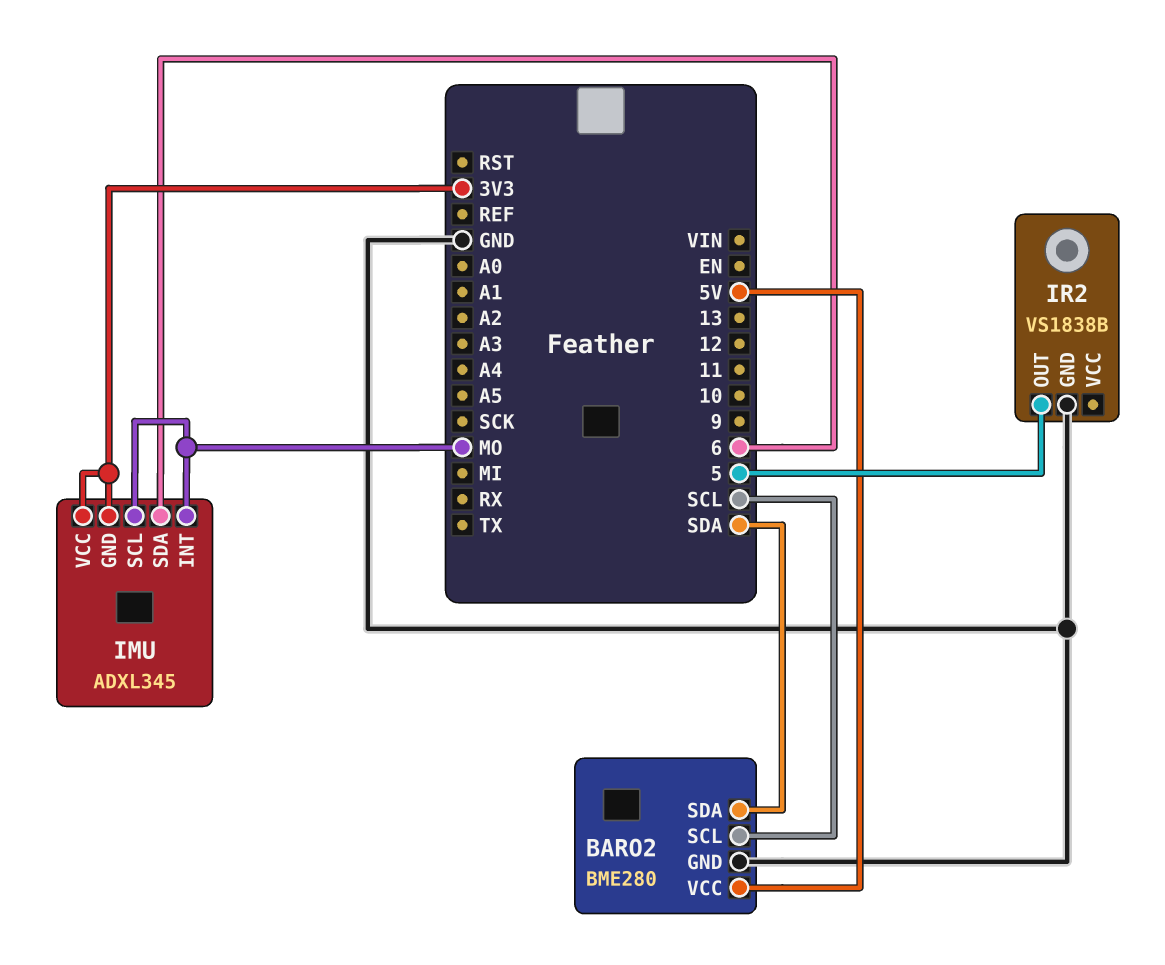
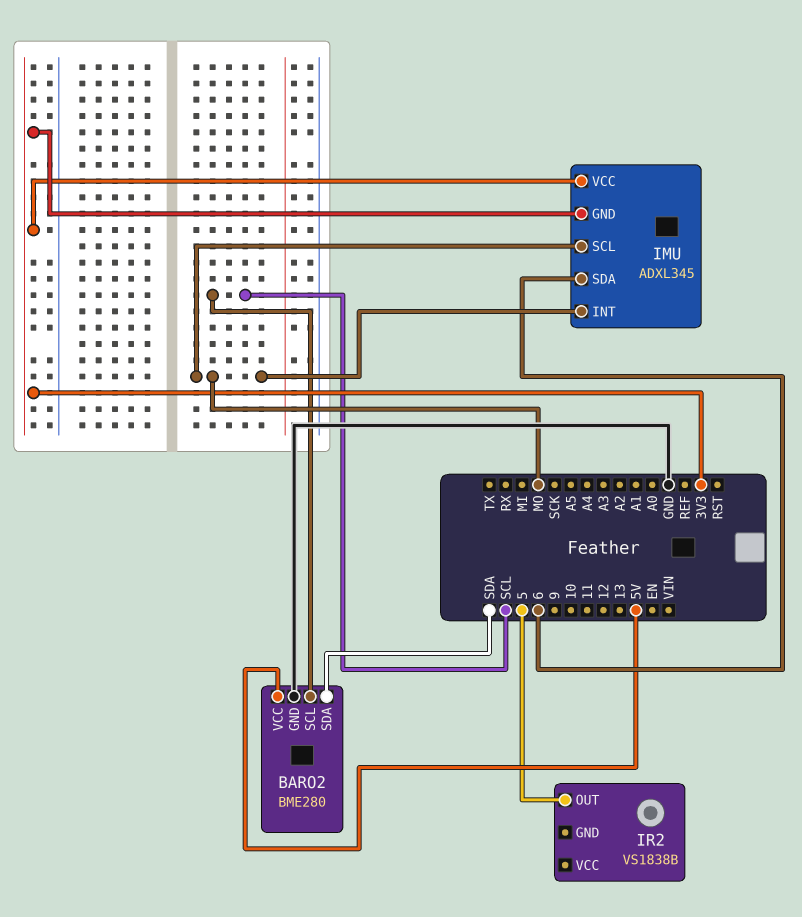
IR2 pin GND: GND -> none

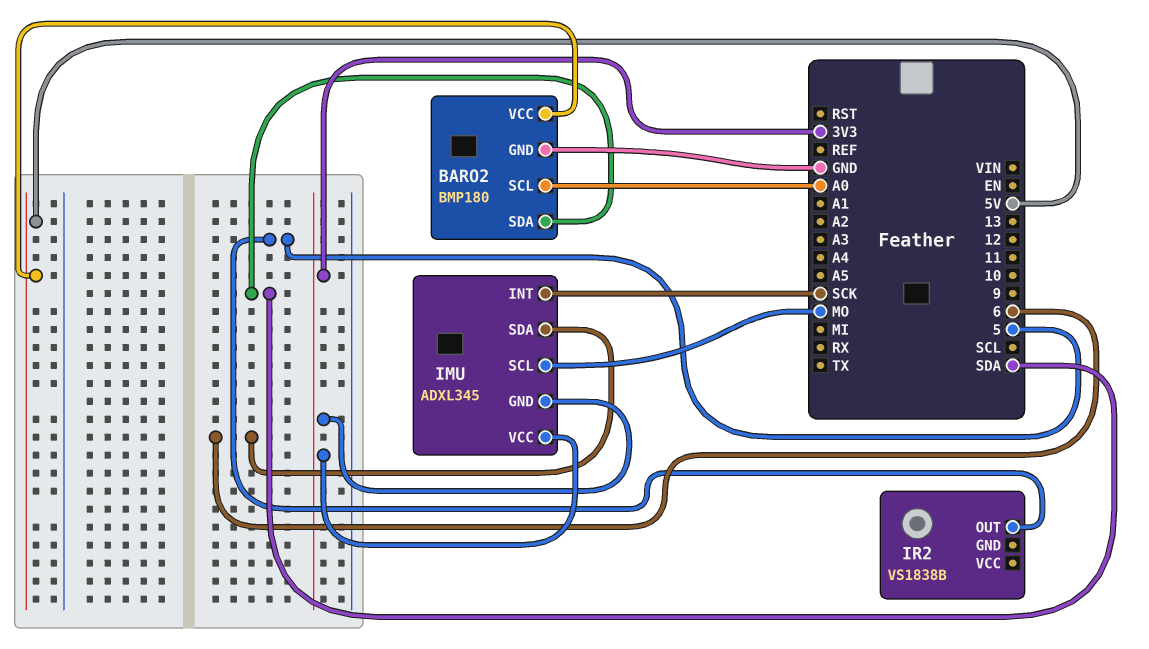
BARO2: BME280 -> BMP180
BARO2 pin SCL: SCL -> A0
IMU pin INT: MO -> SCK

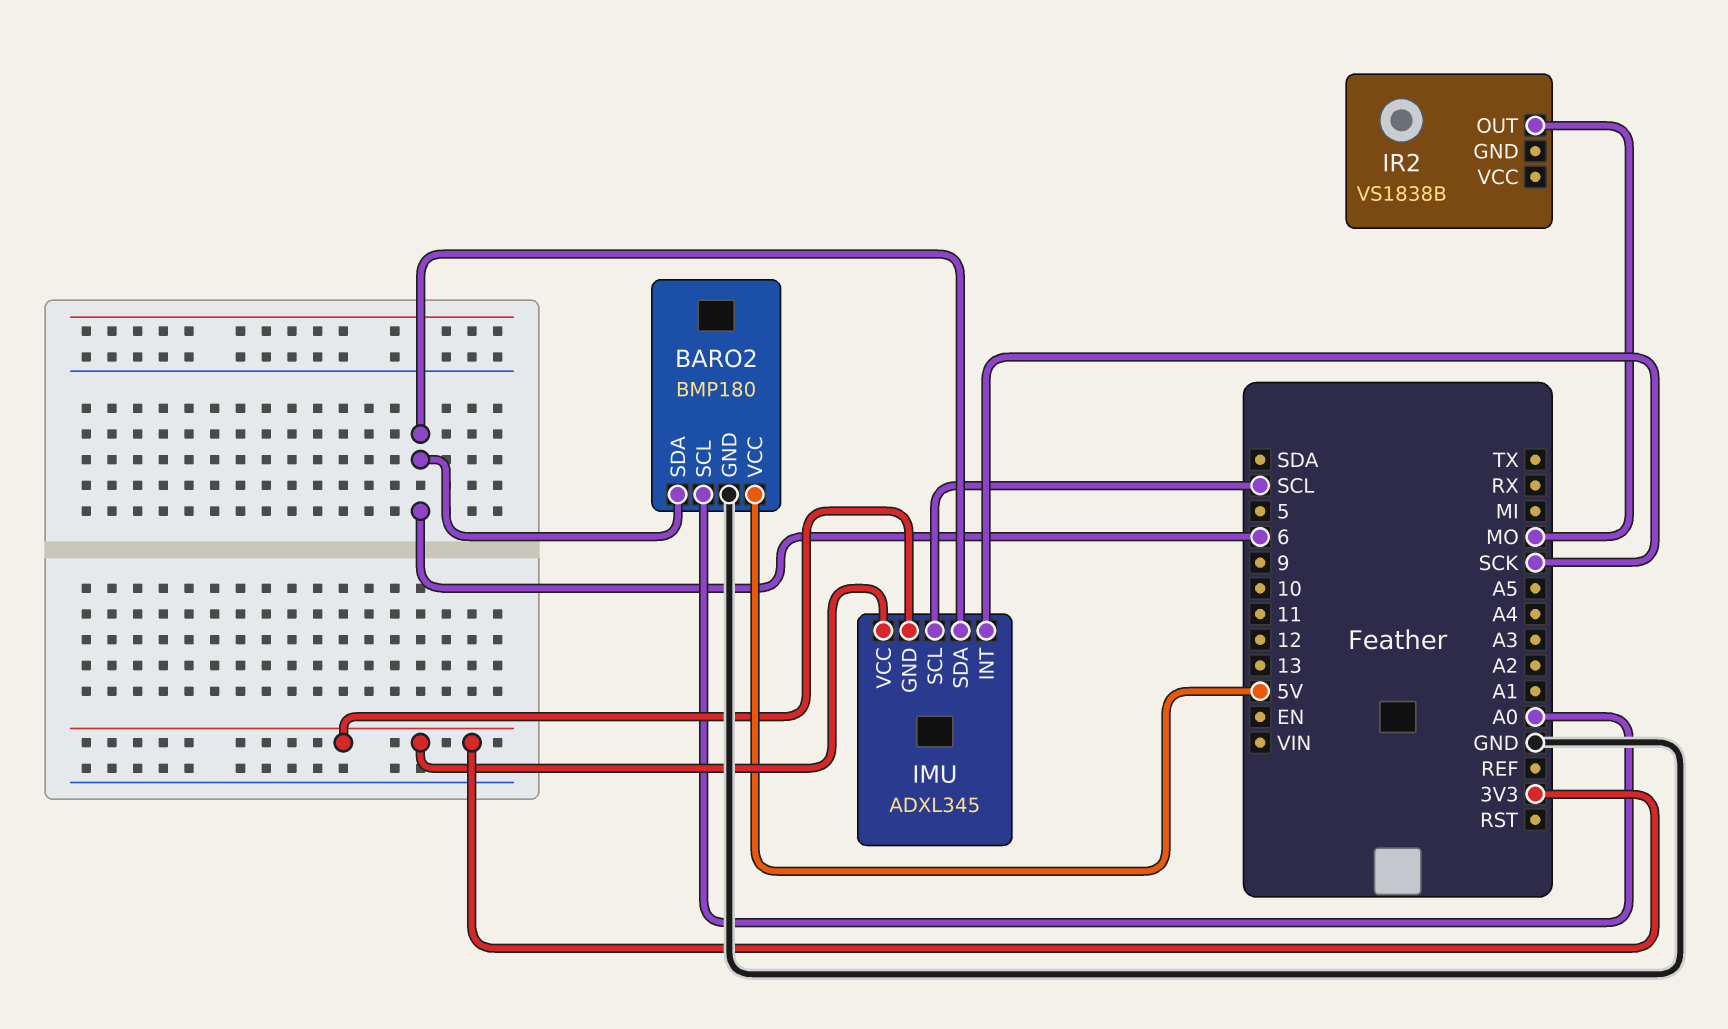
BARO2 pin SDA: SDA -> 6
IMU pin SCL: MO -> SCL
IR2 pin OUT: 5 -> MO

